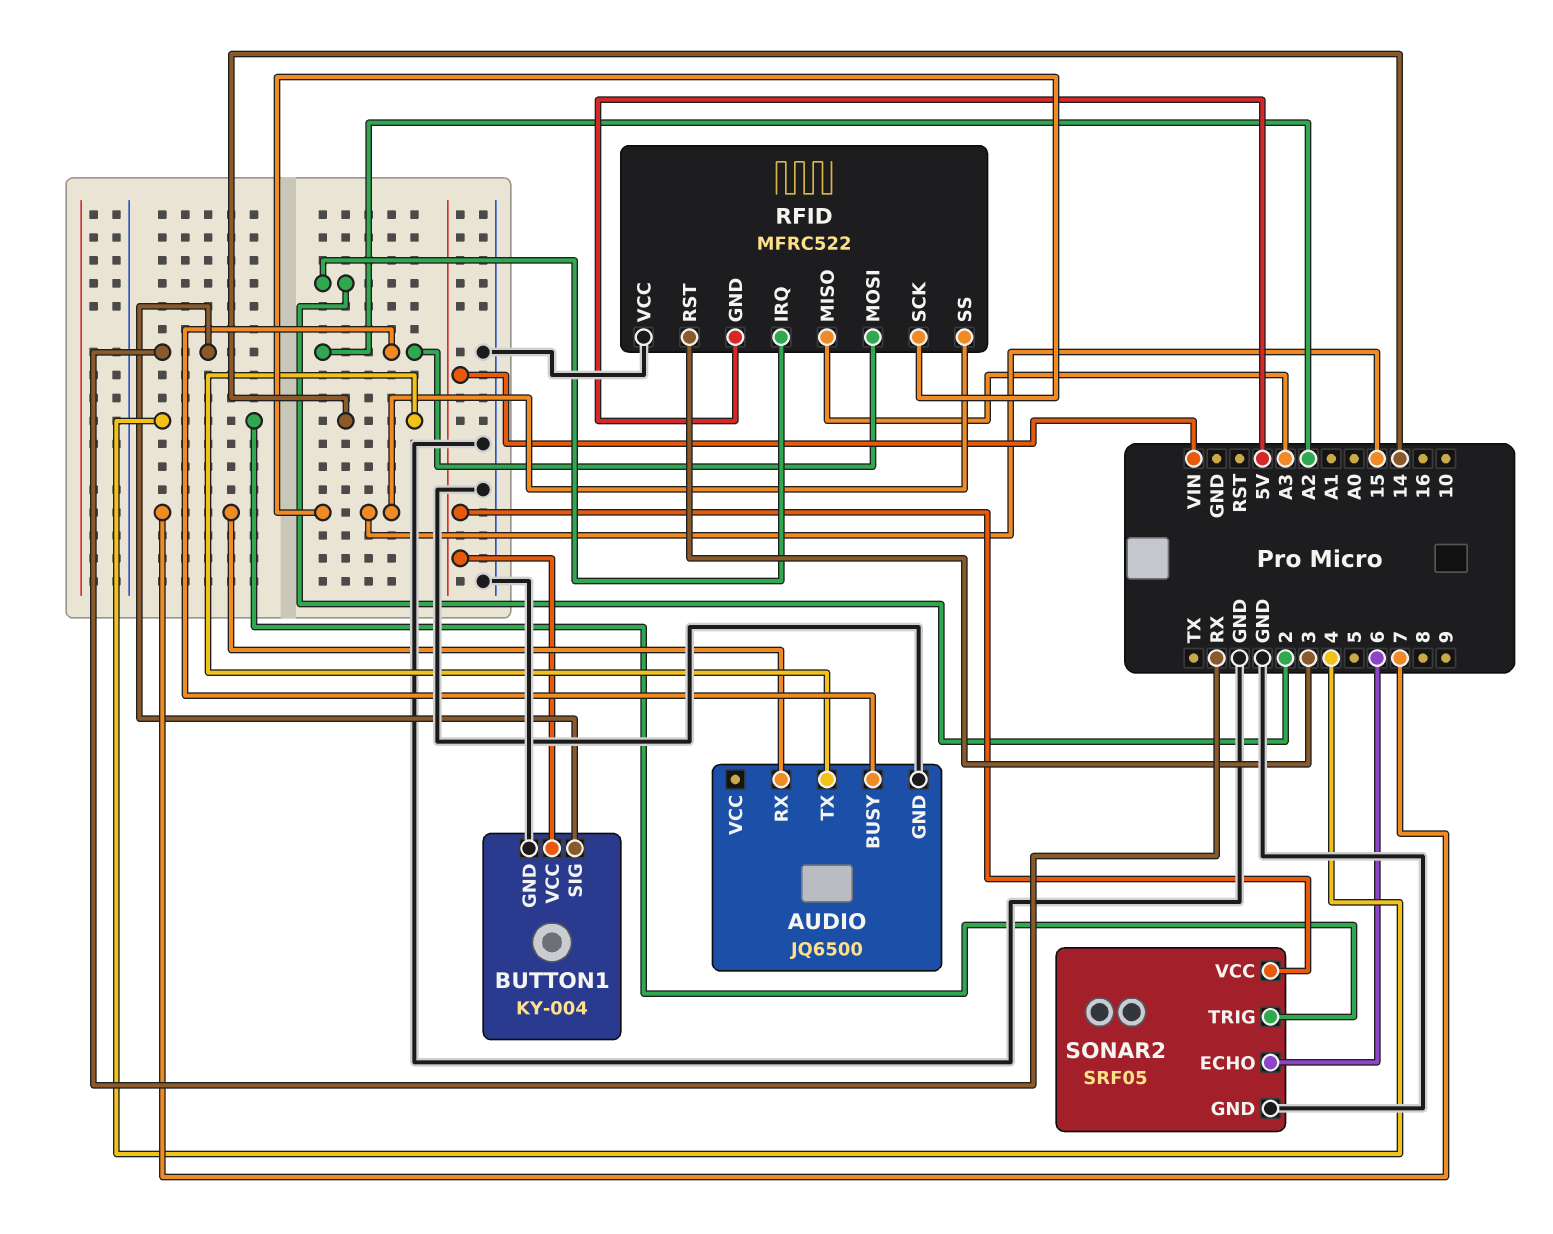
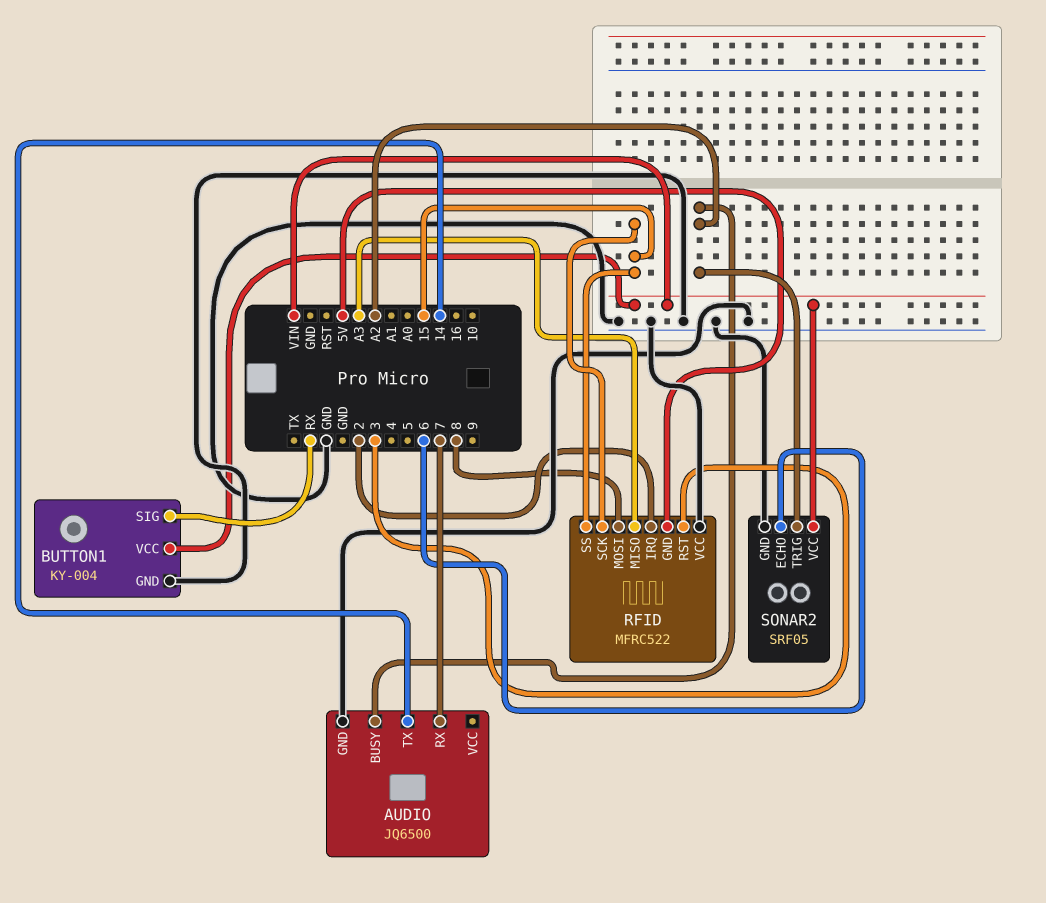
RFID pin MOSI: A2 -> 8
SONAR2 pin TRIG: 4 -> A2

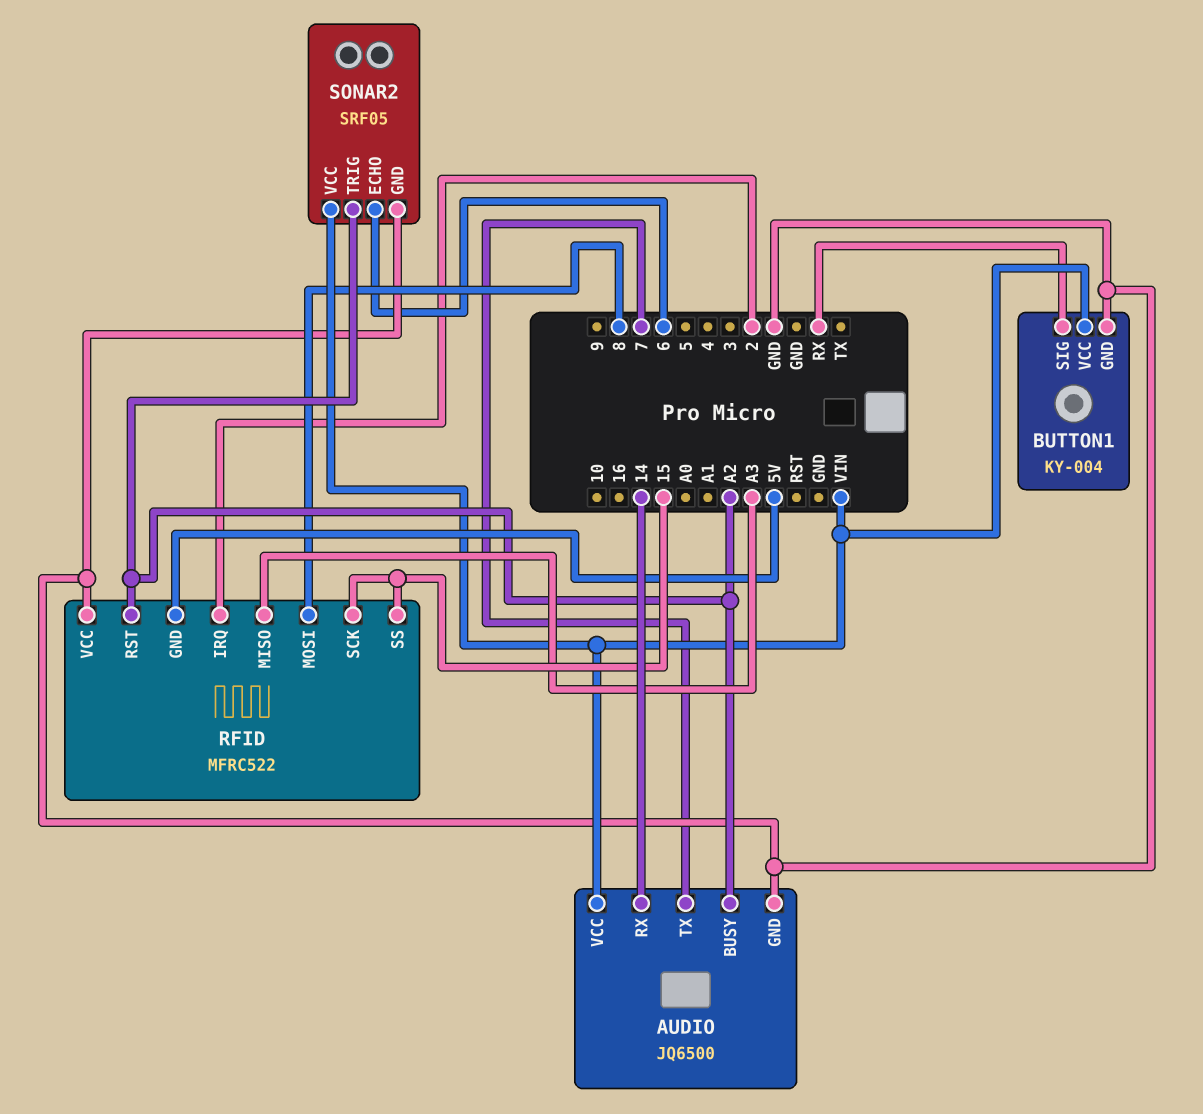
AUDIO pin RX: 7 -> 14
AUDIO pin TX: 14 -> 7
AUDIO pin VCC: none -> VIN
RFID pin RST: 3 -> A2

